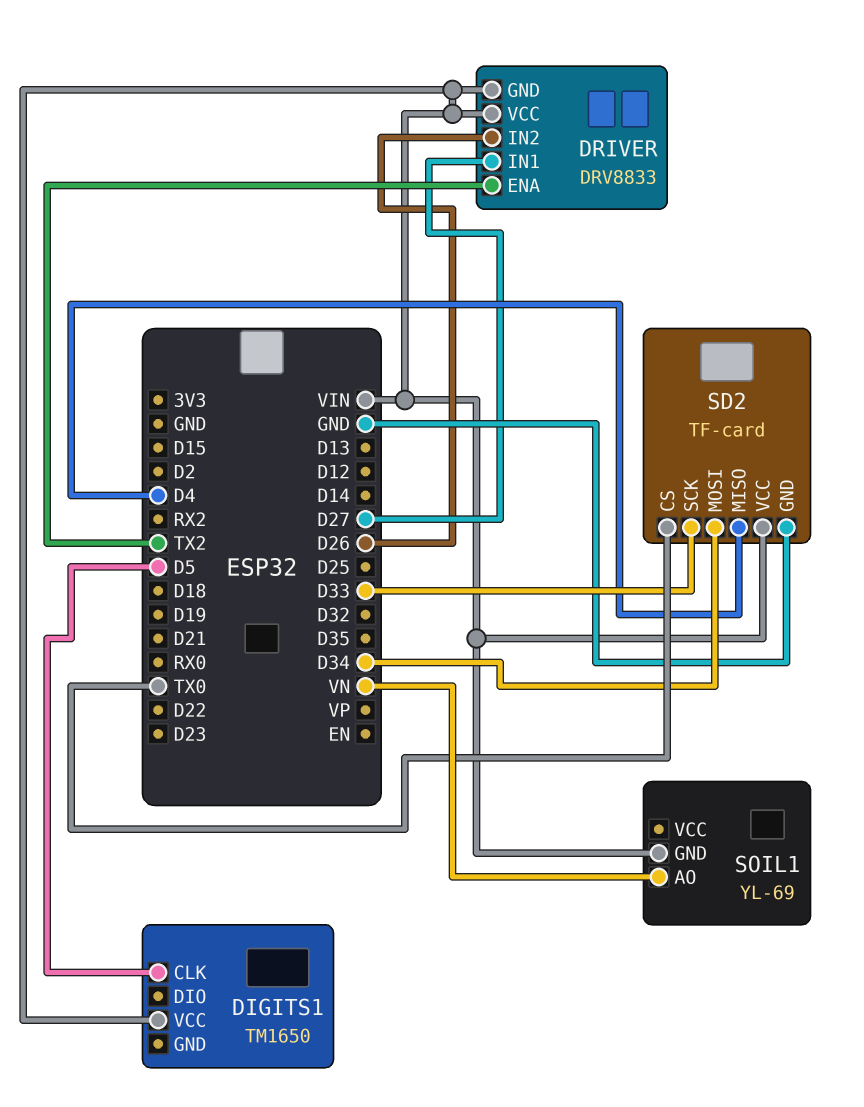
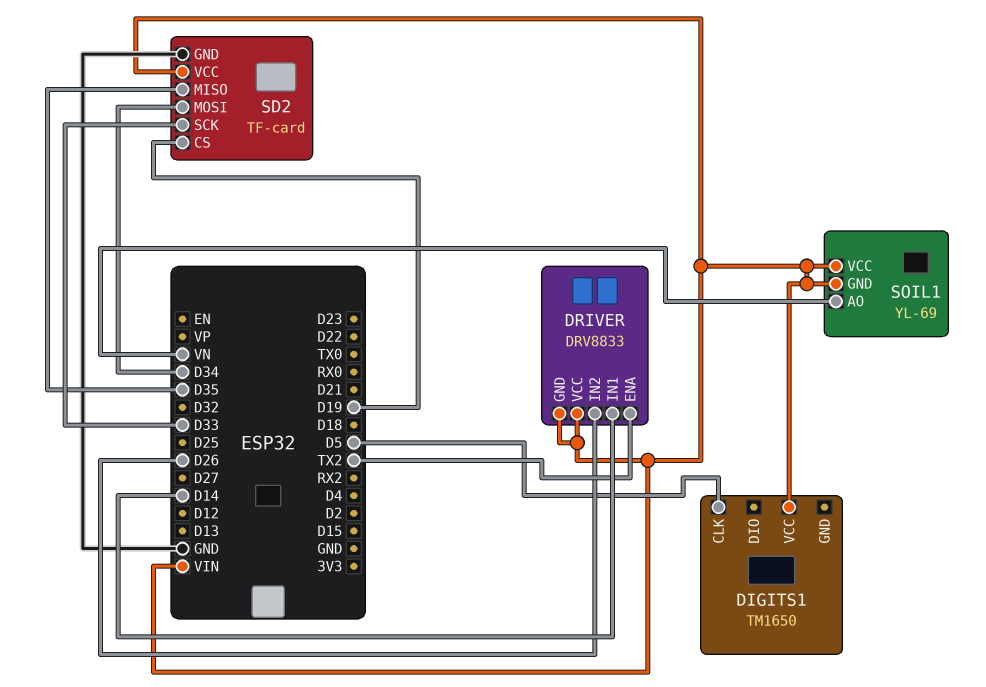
DRIVER pin IN1: D27 -> D14
SD2 pin CS: TX0 -> D19
SD2 pin MISO: D4 -> D35
SOIL1 pin VCC: none -> VIN

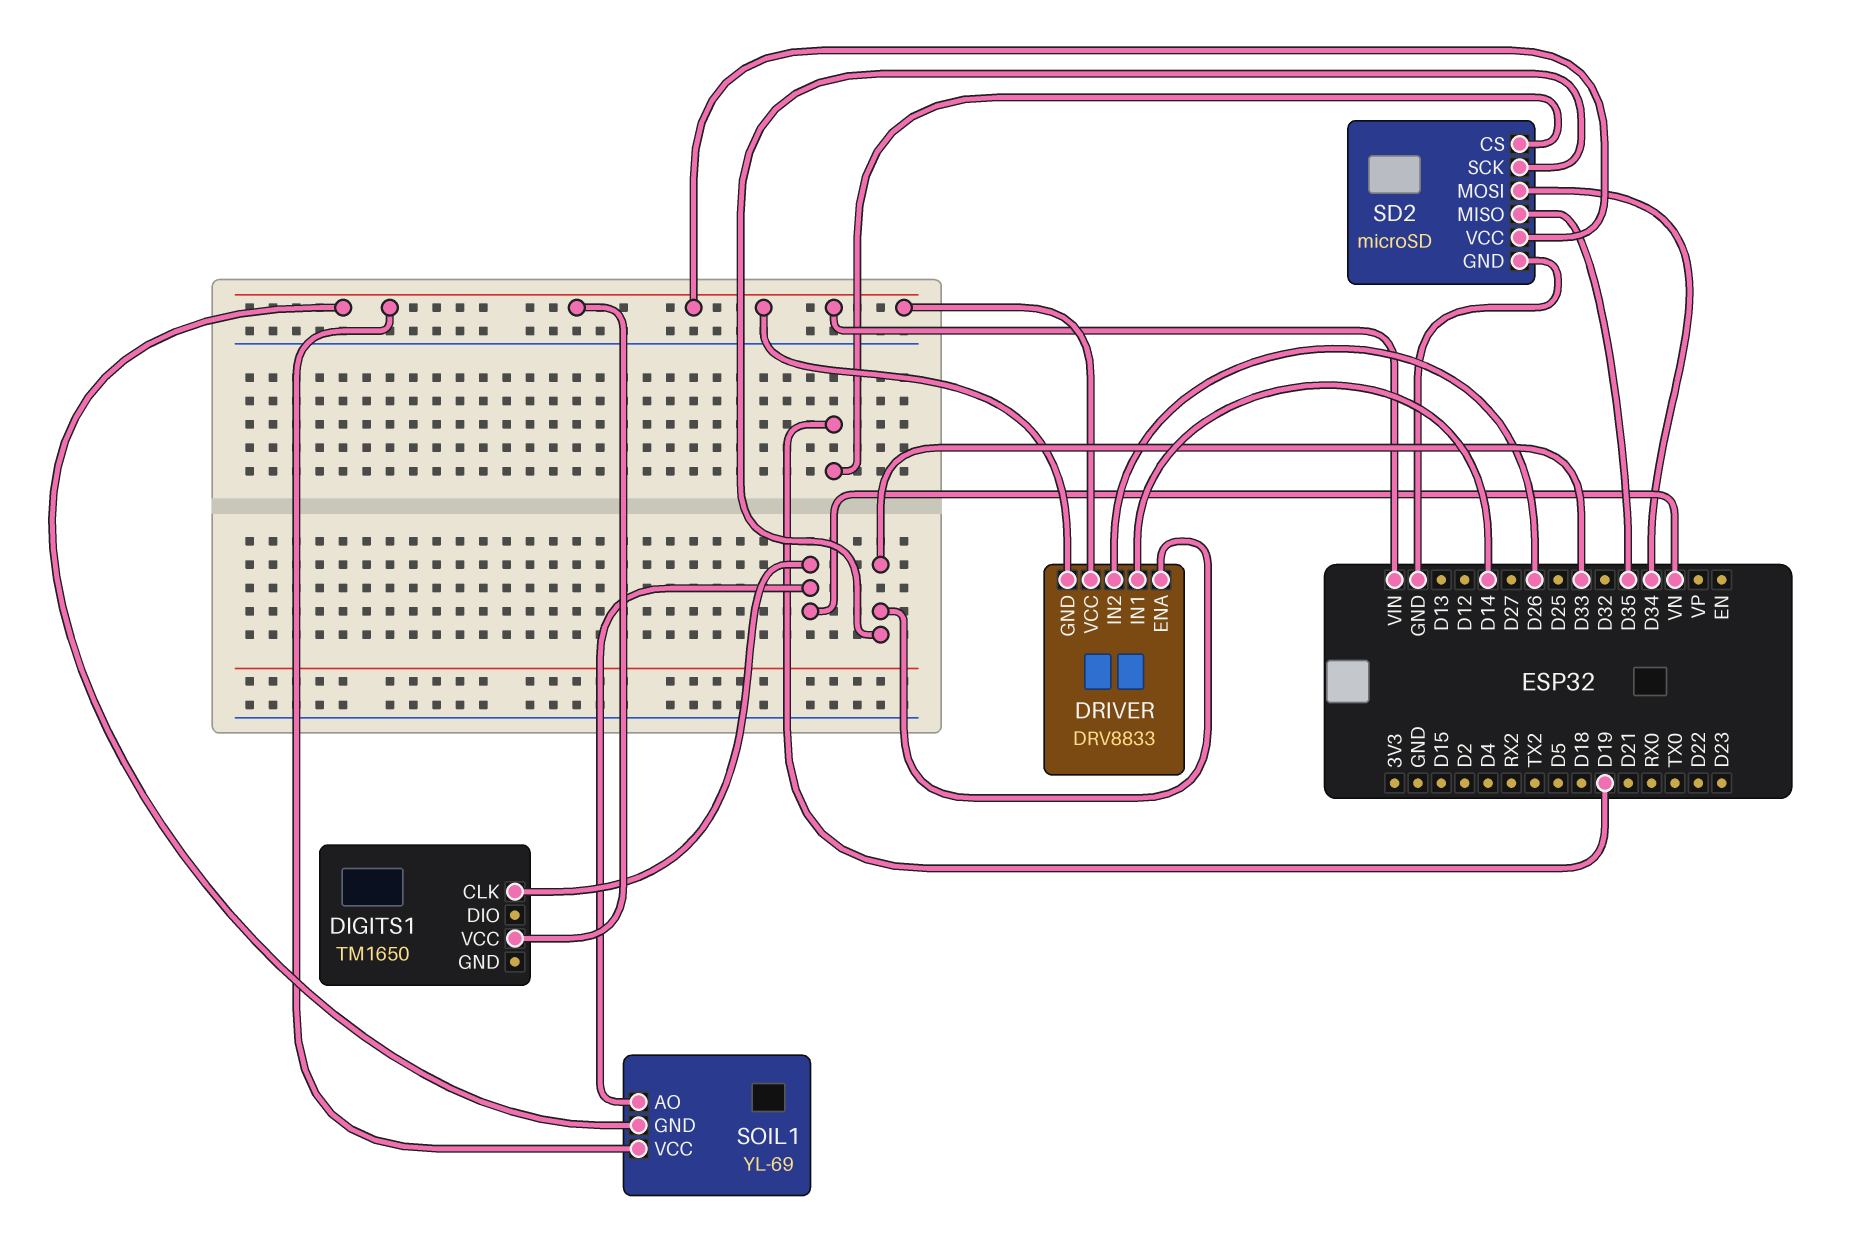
DIGITS1 pin CLK: D5 -> VN
DRIVER pin ENA: TX2 -> D33
SD2: TF-card -> microSD

